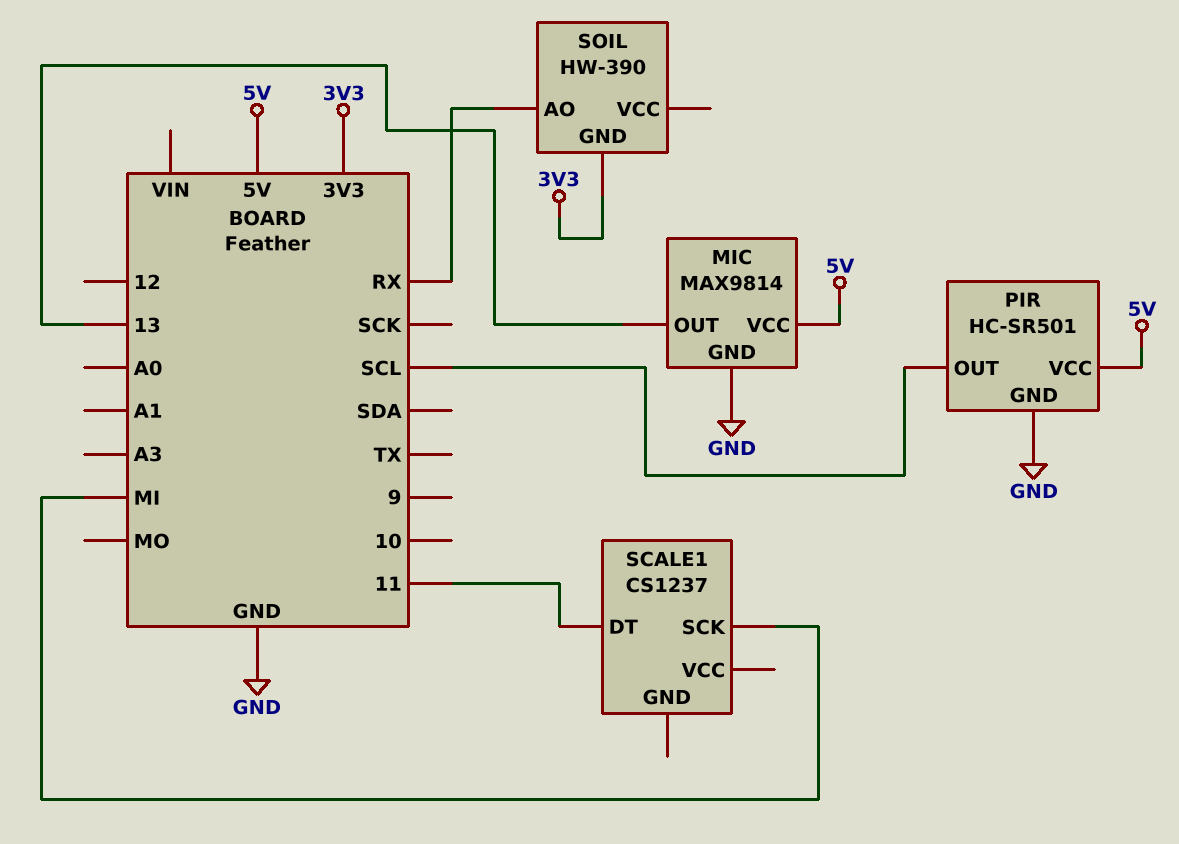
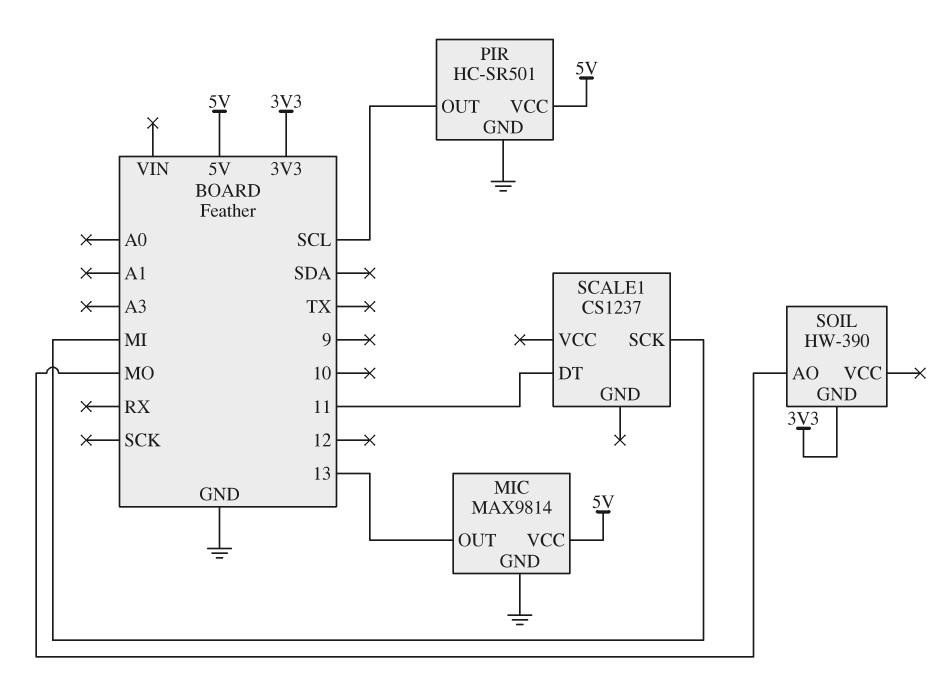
SOIL pin AO: RX -> MO

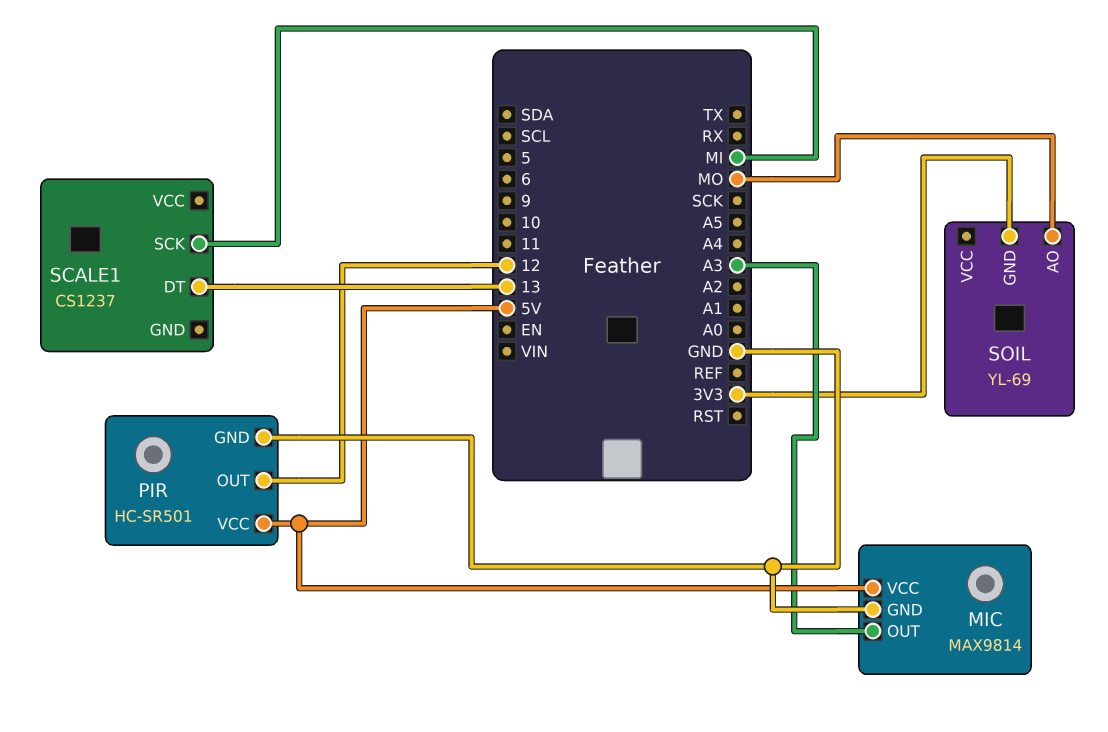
MIC pin OUT: 13 -> A3
PIR pin OUT: SCL -> 12
SCALE1 pin DT: 11 -> 13
SOIL: HW-390 -> YL-69

